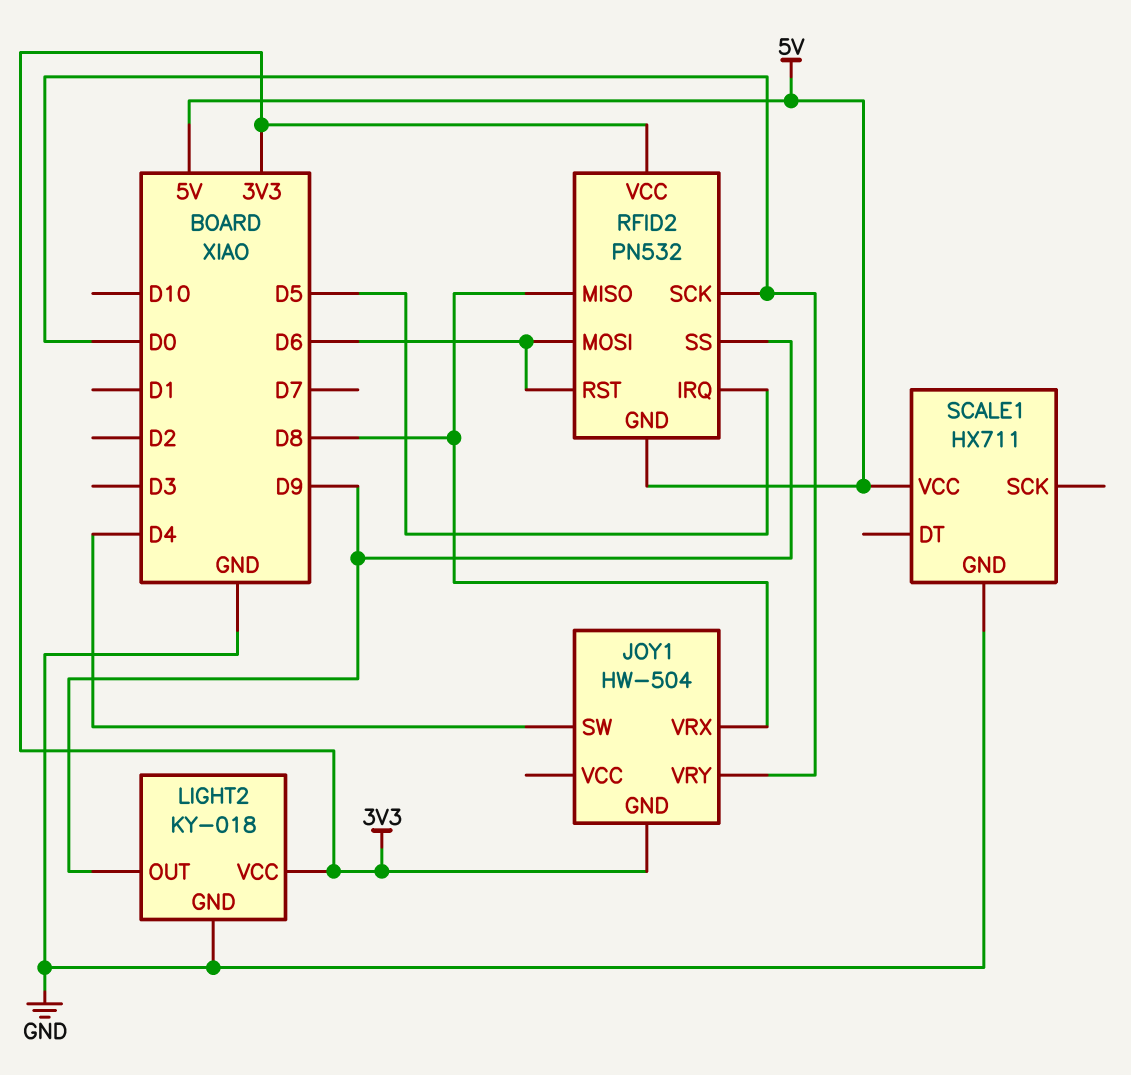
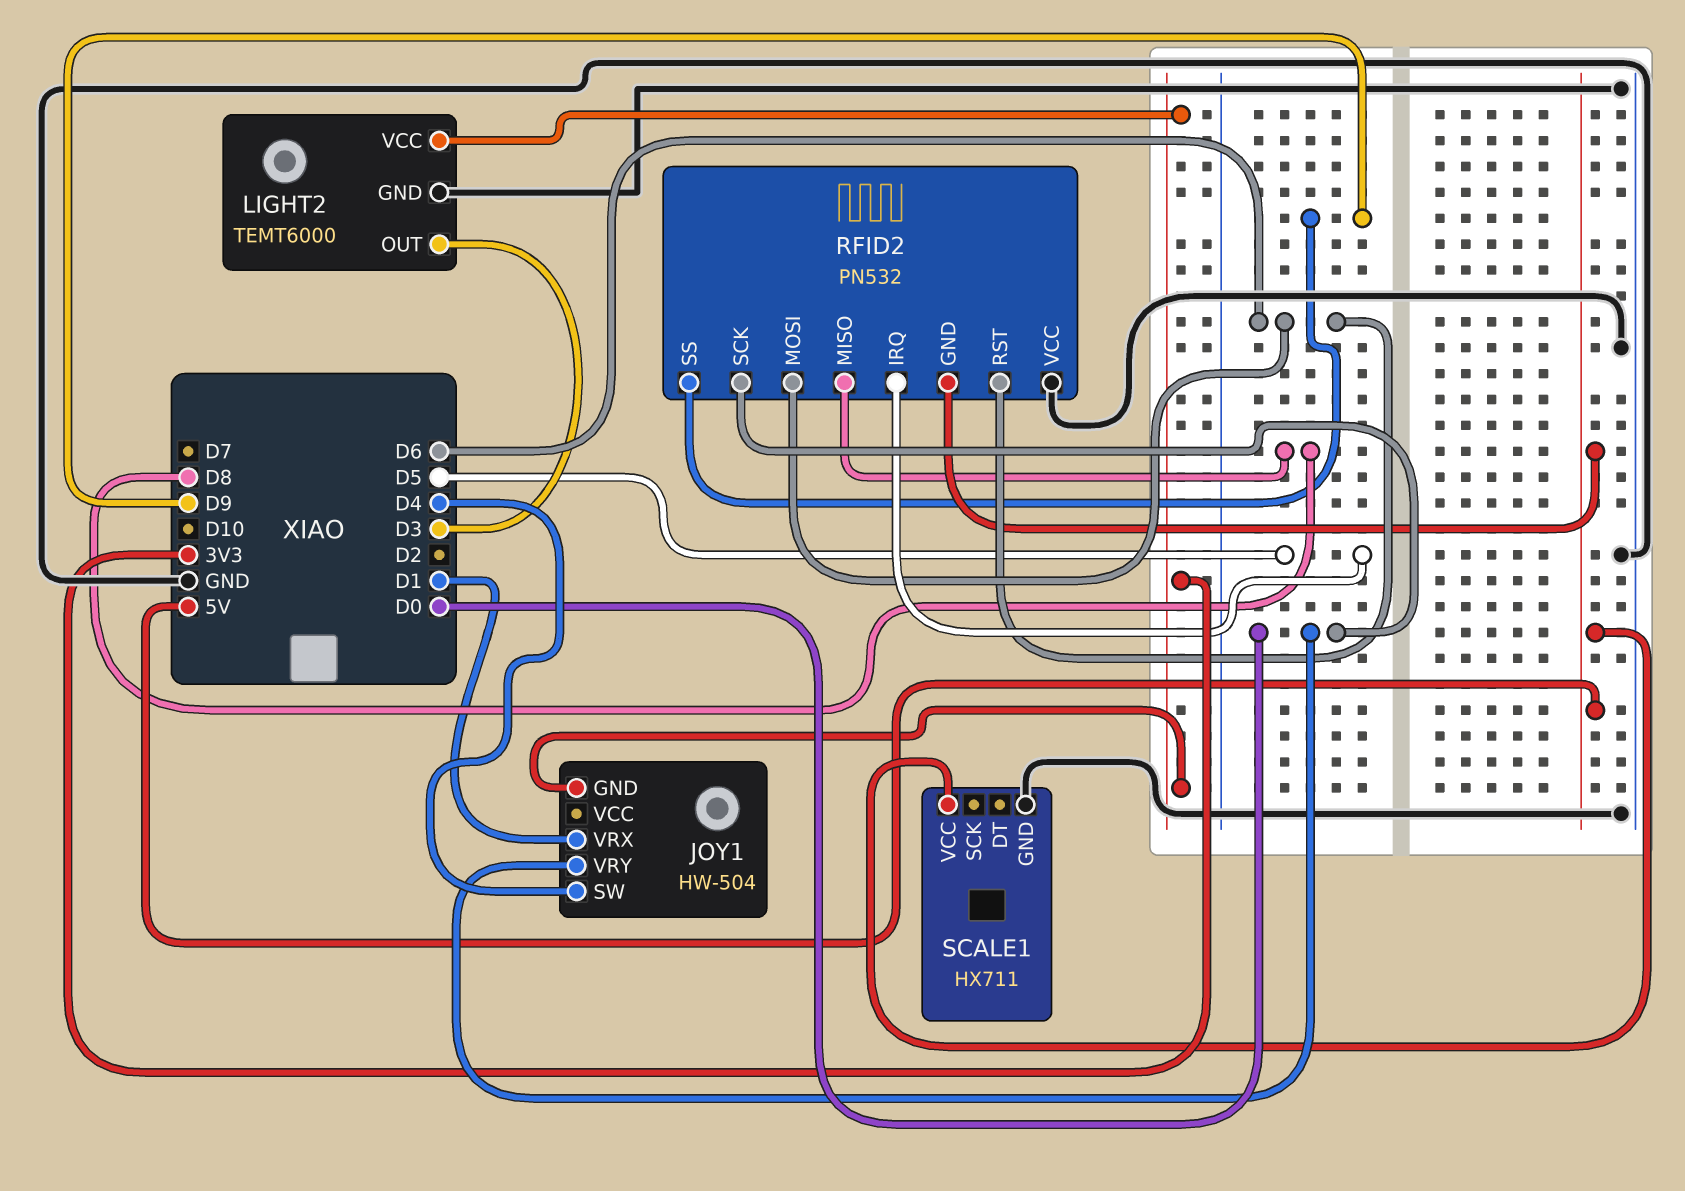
JOY1 pin VRX: D8 -> D1
LIGHT2: KY-018 -> TEMT6000
LIGHT2 pin OUT: D9 -> D3
RFID2 pin VCC: 3V3 -> GND

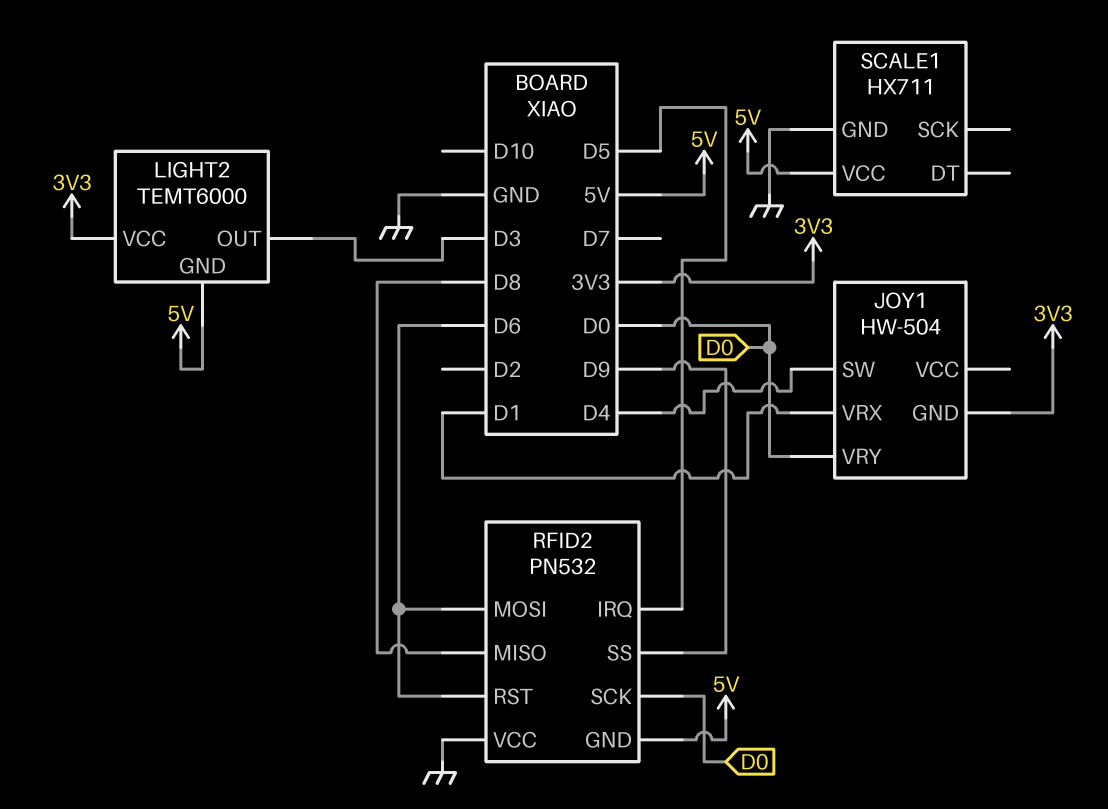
LIGHT2 pin GND: GND -> 5V

